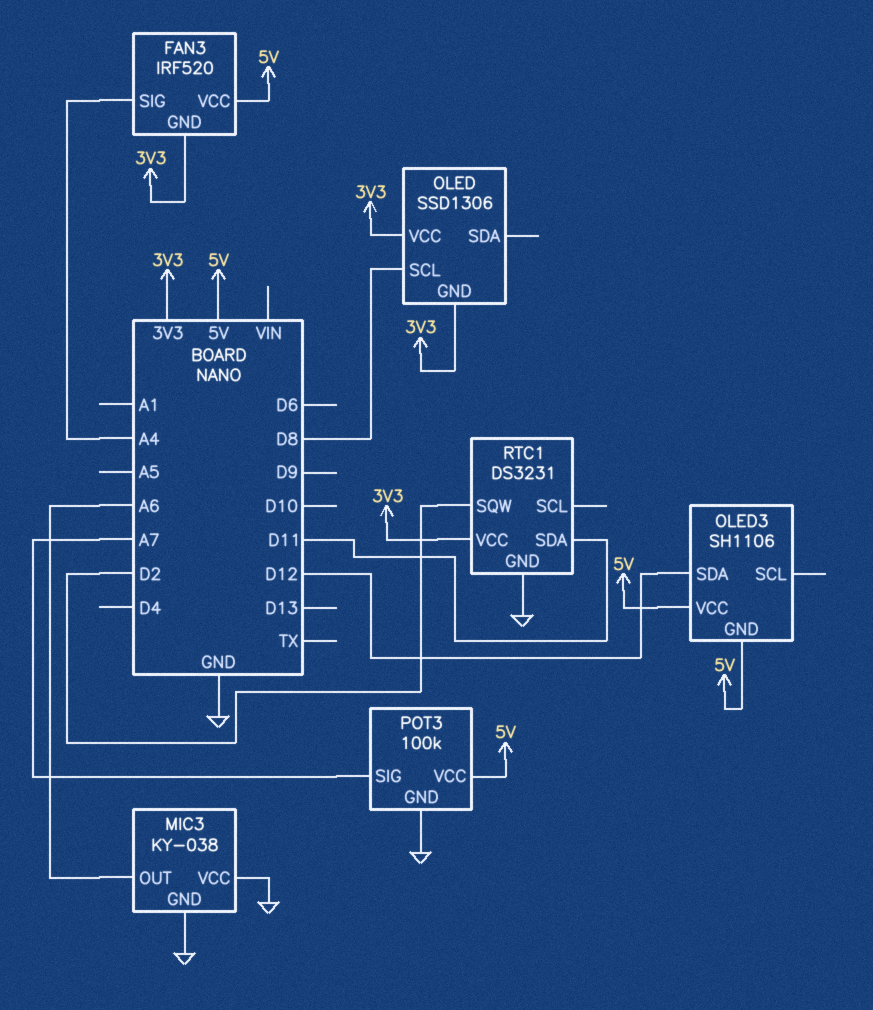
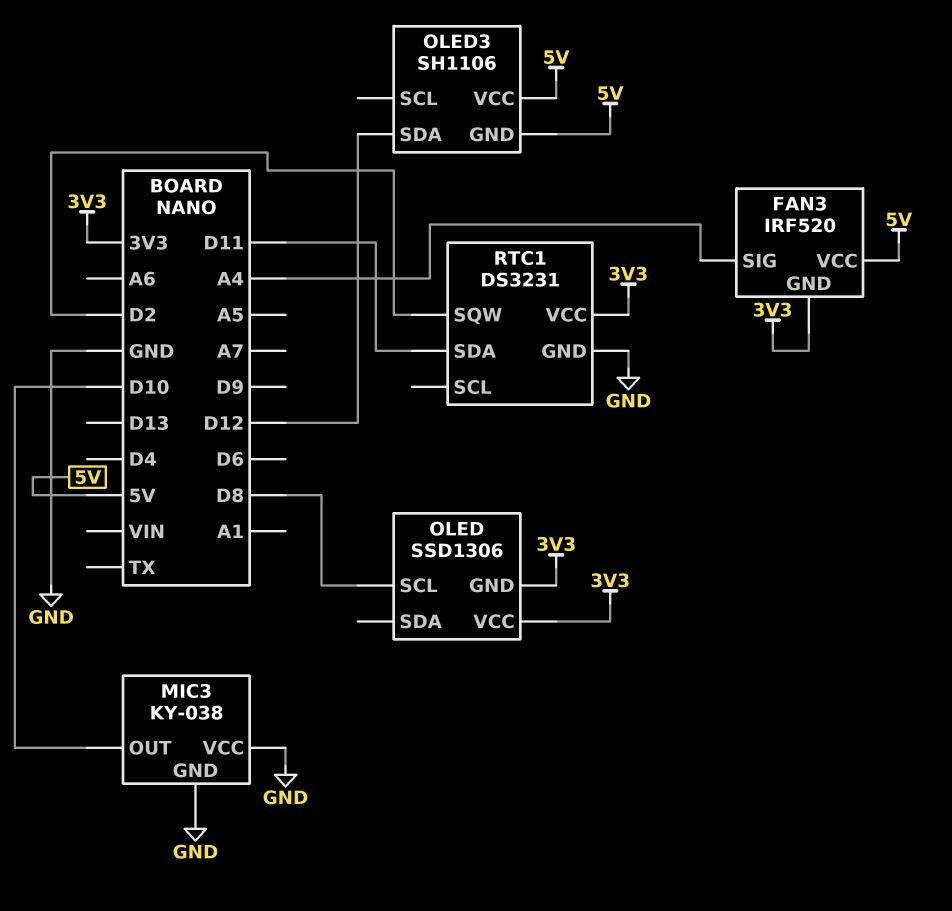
MIC3 pin OUT: A6 -> D10
POT3: 100k -> none
POT3 pin GND: GND -> none
POT3 pin SIG: A7 -> none
POT3 pin VCC: 5V -> none

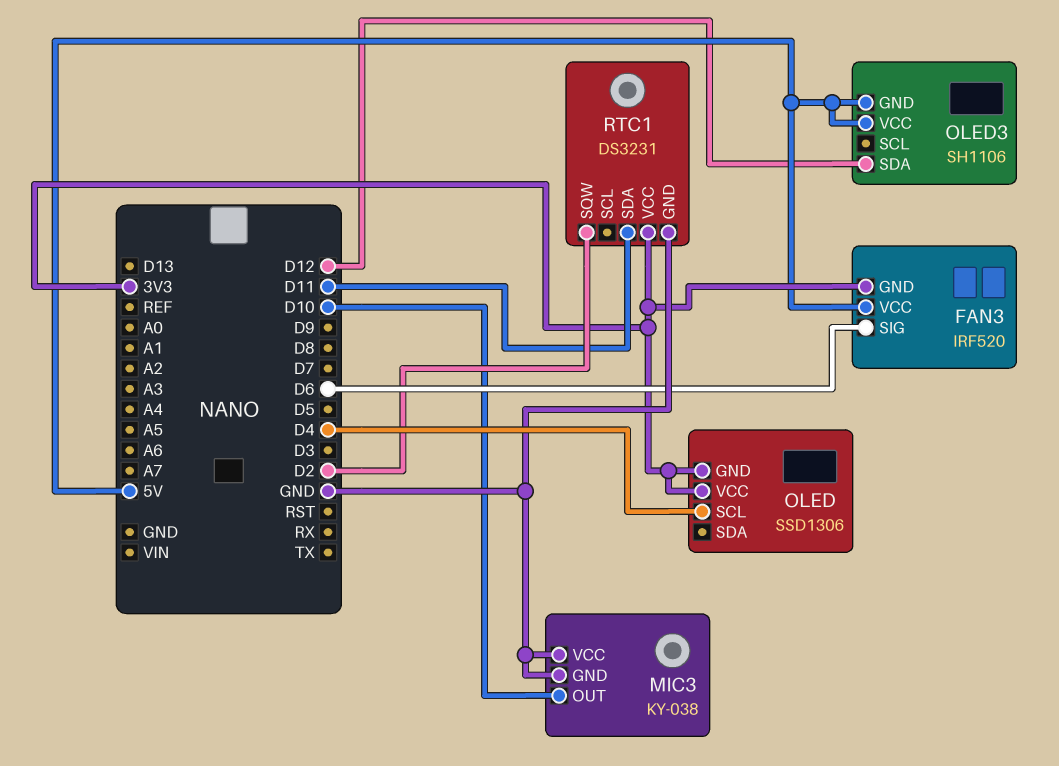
FAN3 pin SIG: A4 -> D6
OLED pin SCL: D8 -> D4

